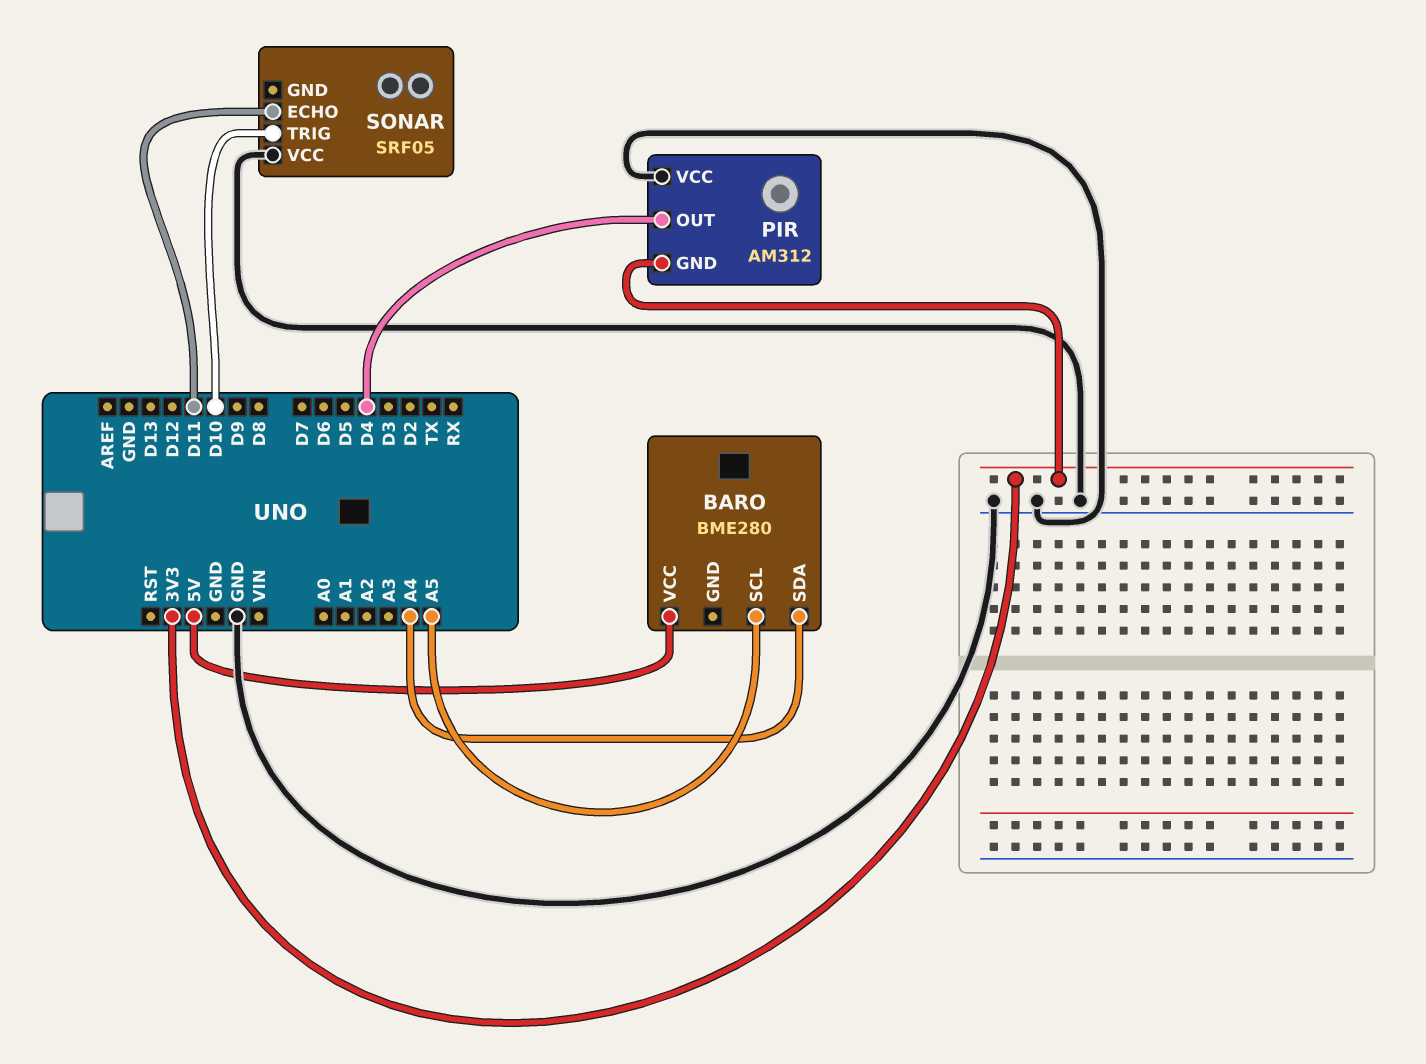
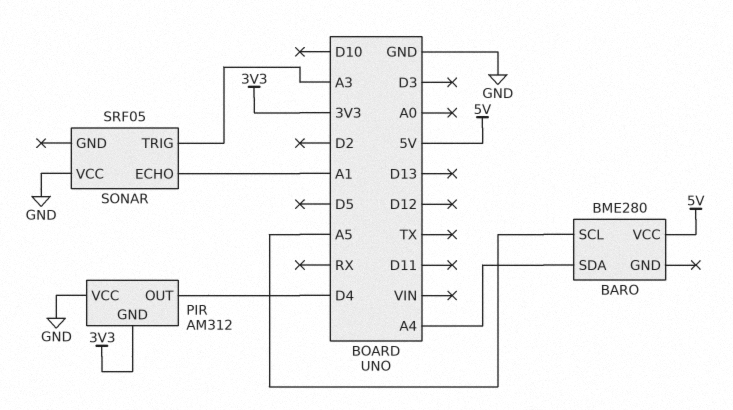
SONAR pin ECHO: D11 -> A1
SONAR pin TRIG: D10 -> A3

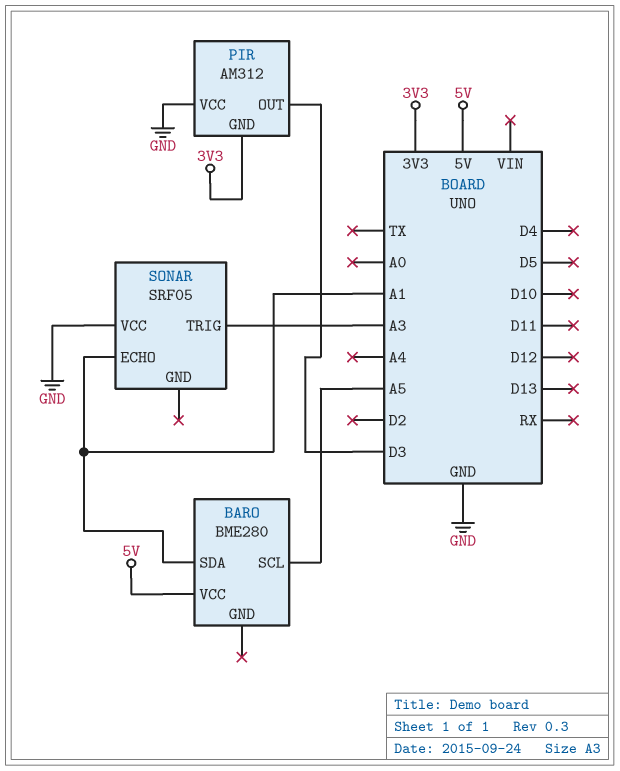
BARO pin SDA: A4 -> A1
PIR pin OUT: D4 -> D3

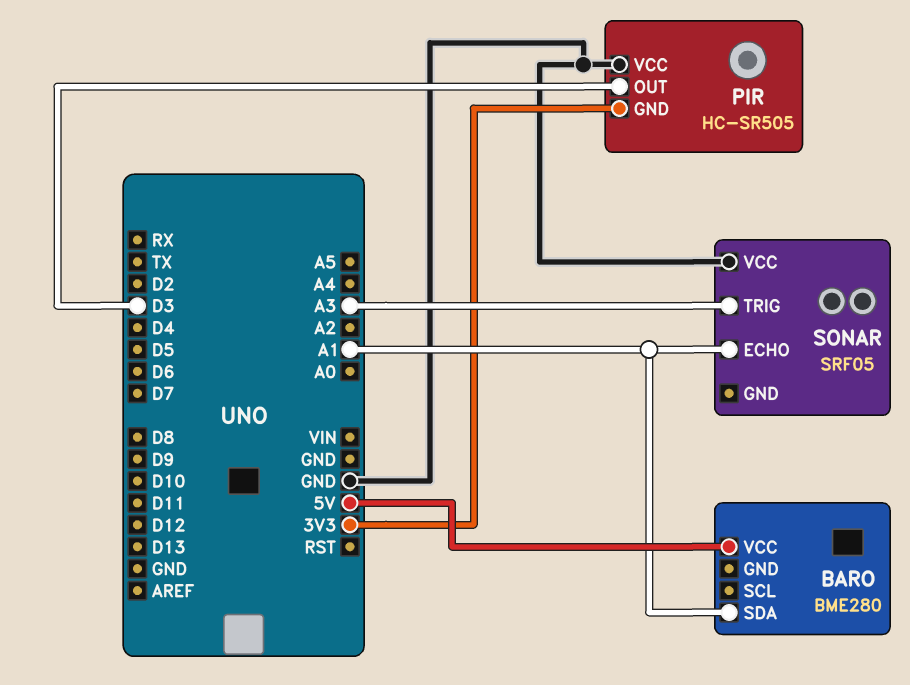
BARO pin SCL: A5 -> none
PIR: AM312 -> HC-SR505

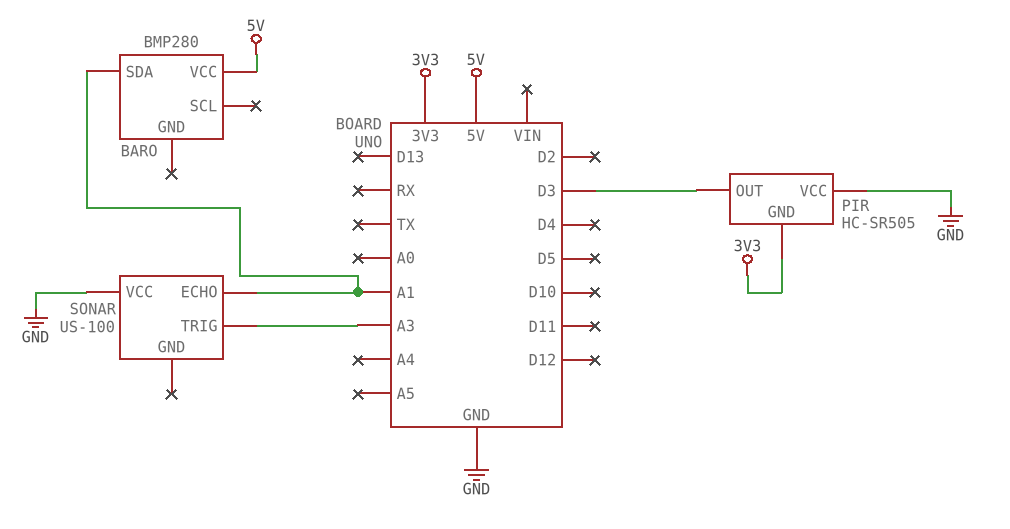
BARO: BME280 -> BMP280
SONAR: SRF05 -> US-100

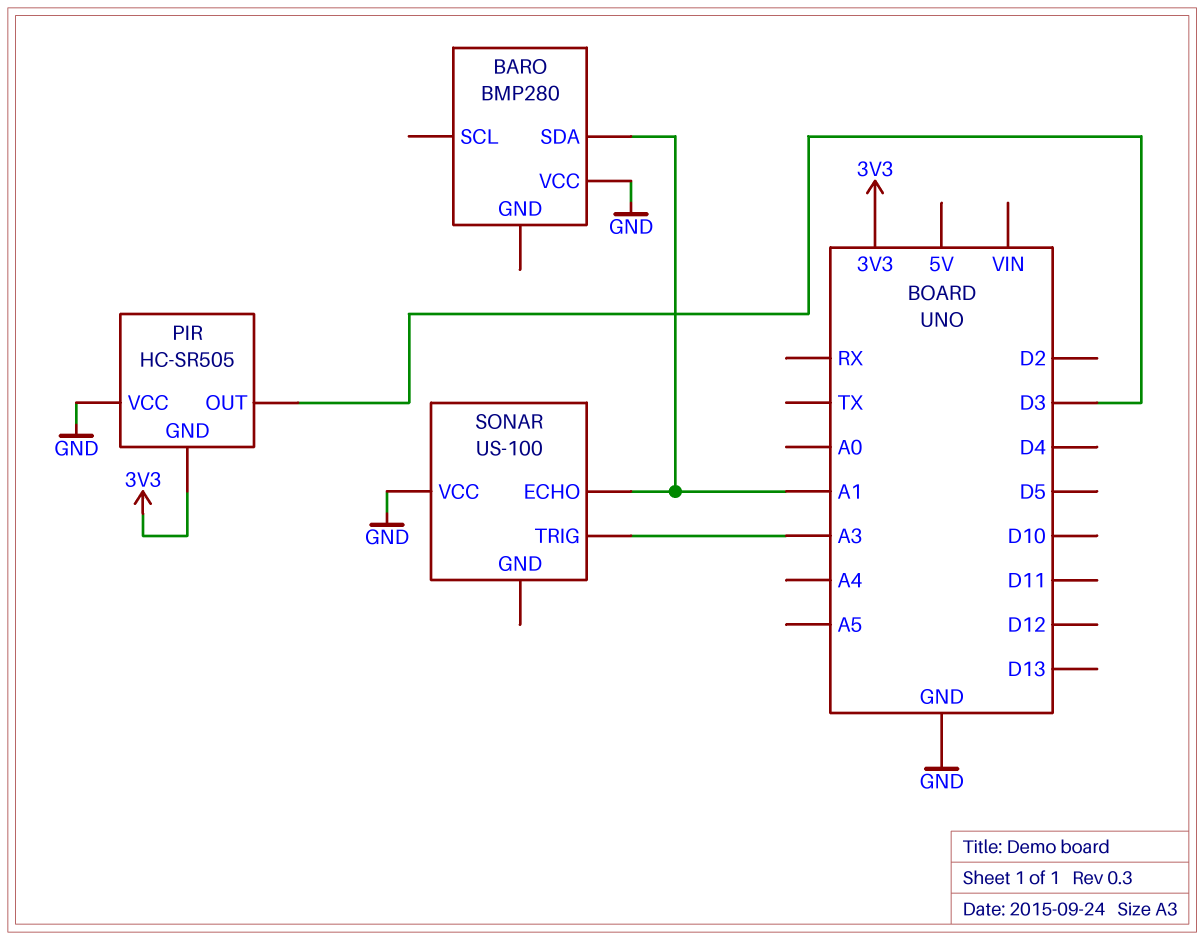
BARO pin VCC: 5V -> GND

